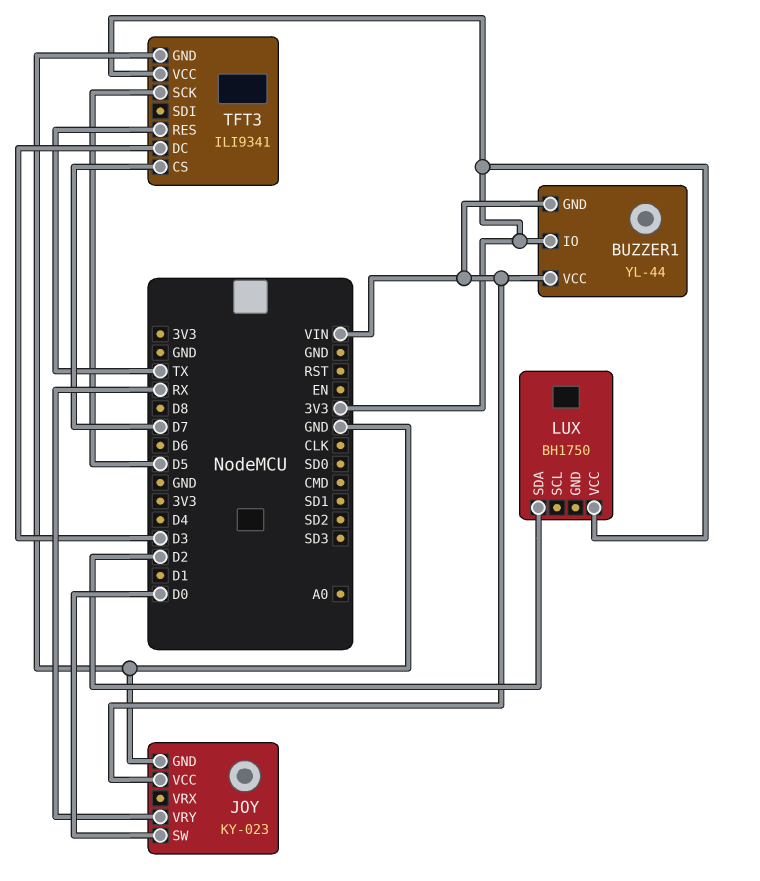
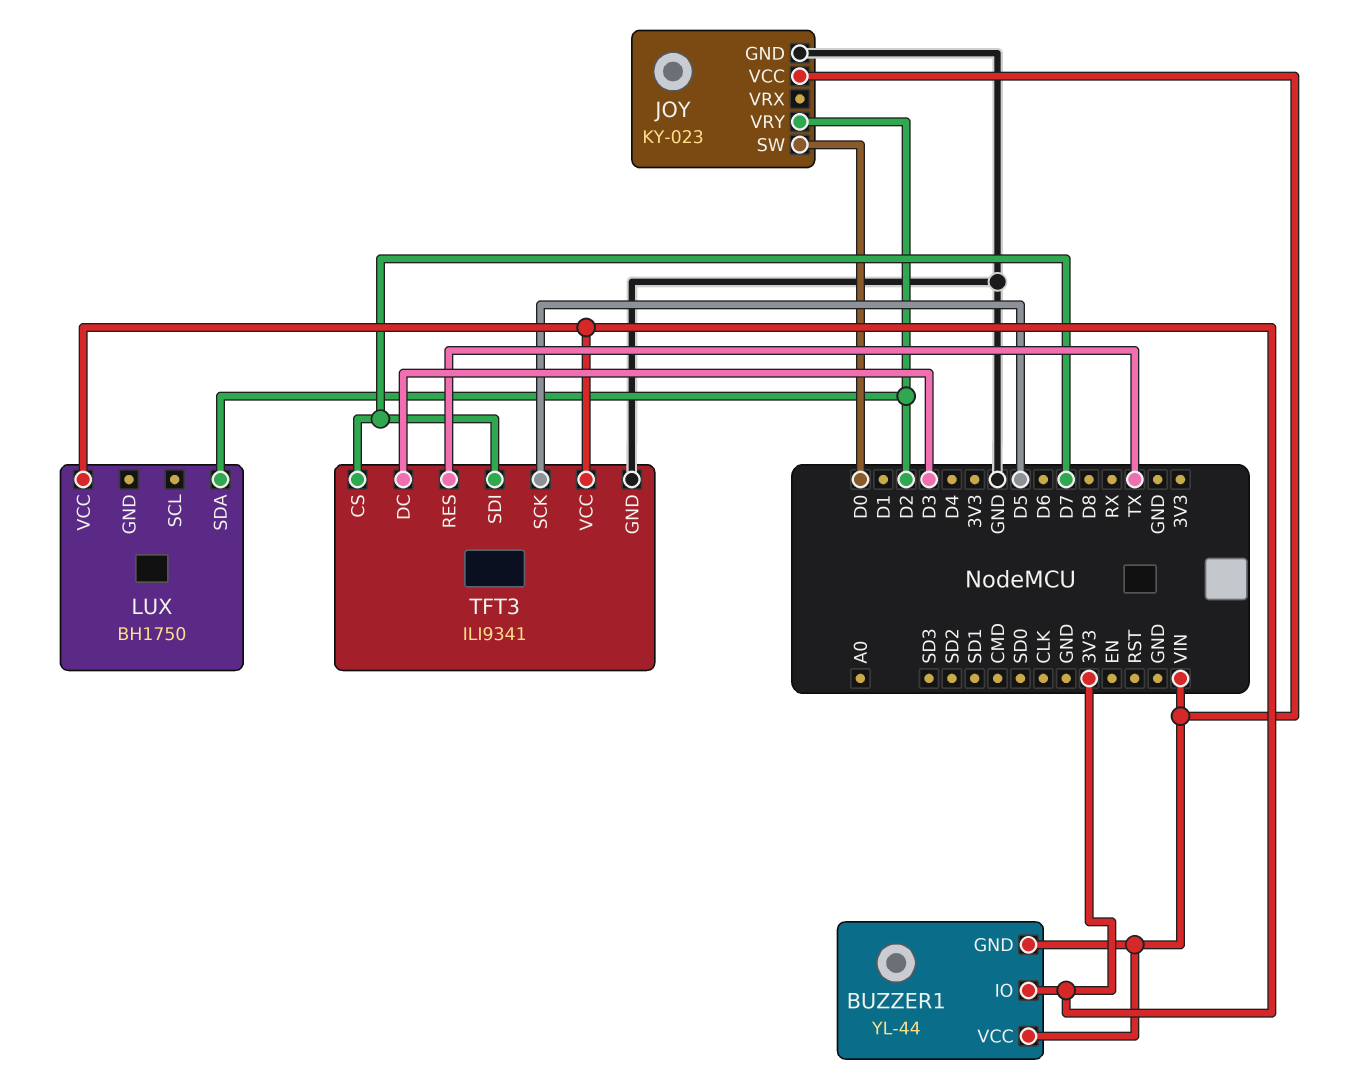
JOY pin VRY: RX -> D2
TFT3 pin SDI: none -> D7

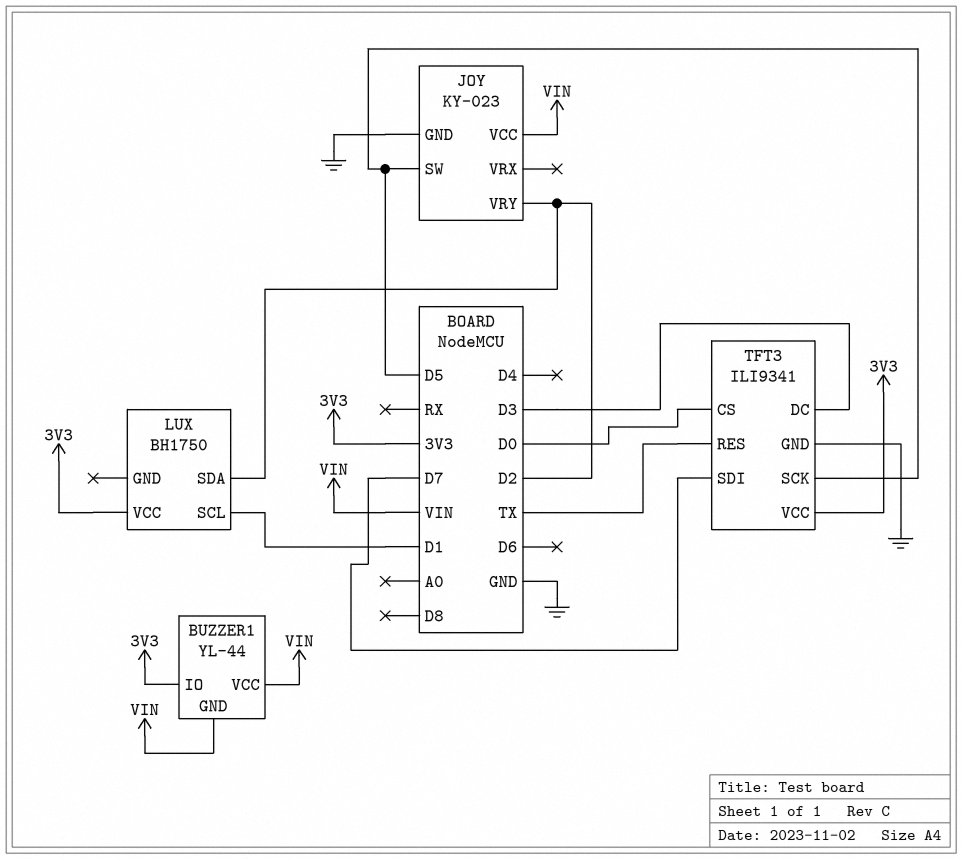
JOY pin SW: D0 -> D5
LUX pin SCL: none -> D1
TFT3 pin CS: D7 -> D0

